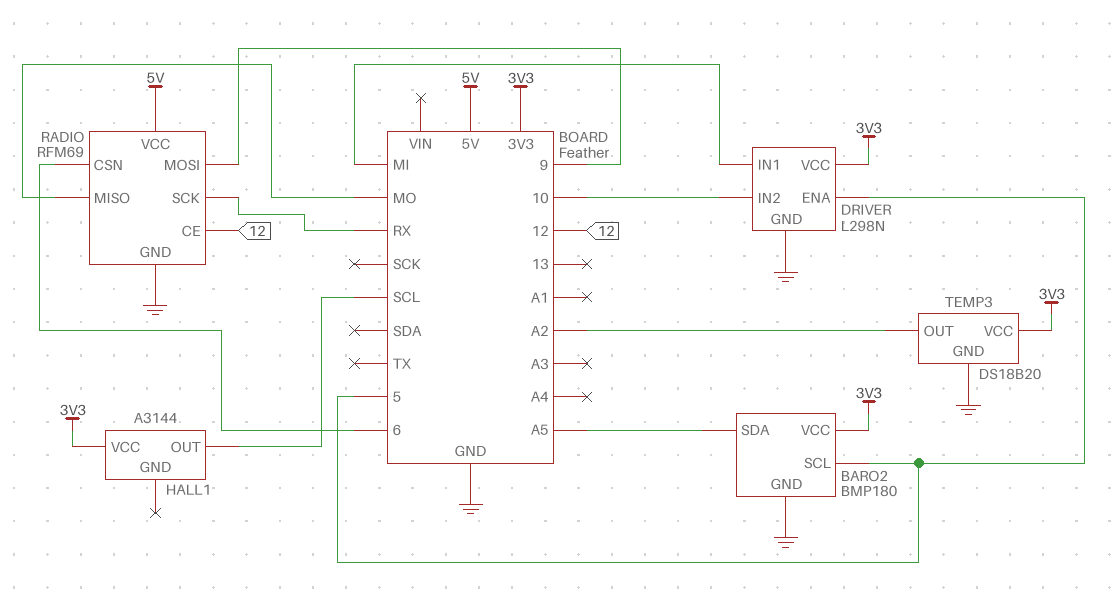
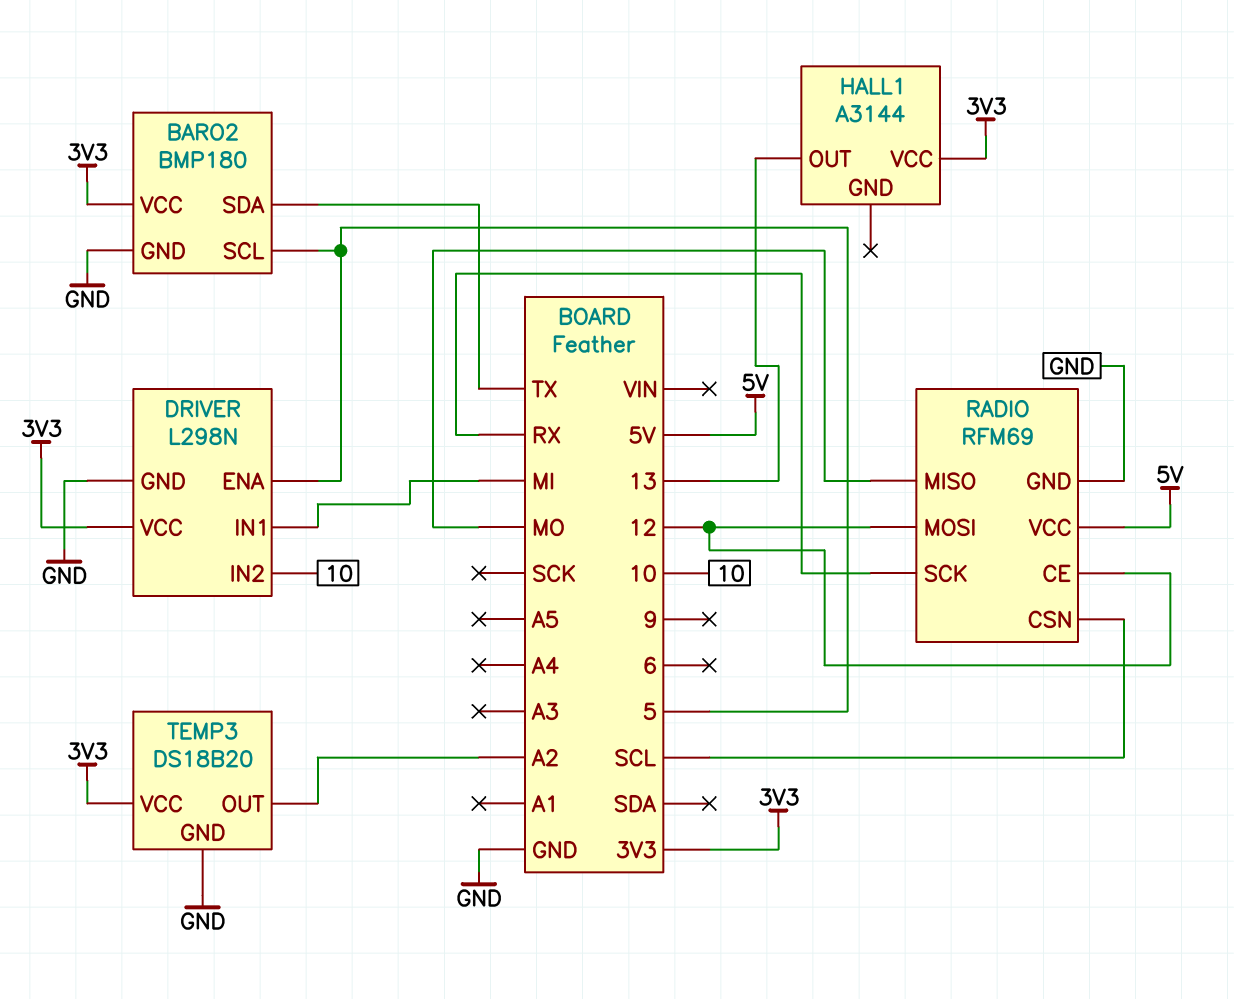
BARO2 pin SDA: A5 -> TX
HALL1 pin OUT: SCL -> 13
RADIO pin CSN: 6 -> SCL
RADIO pin MOSI: 9 -> 12

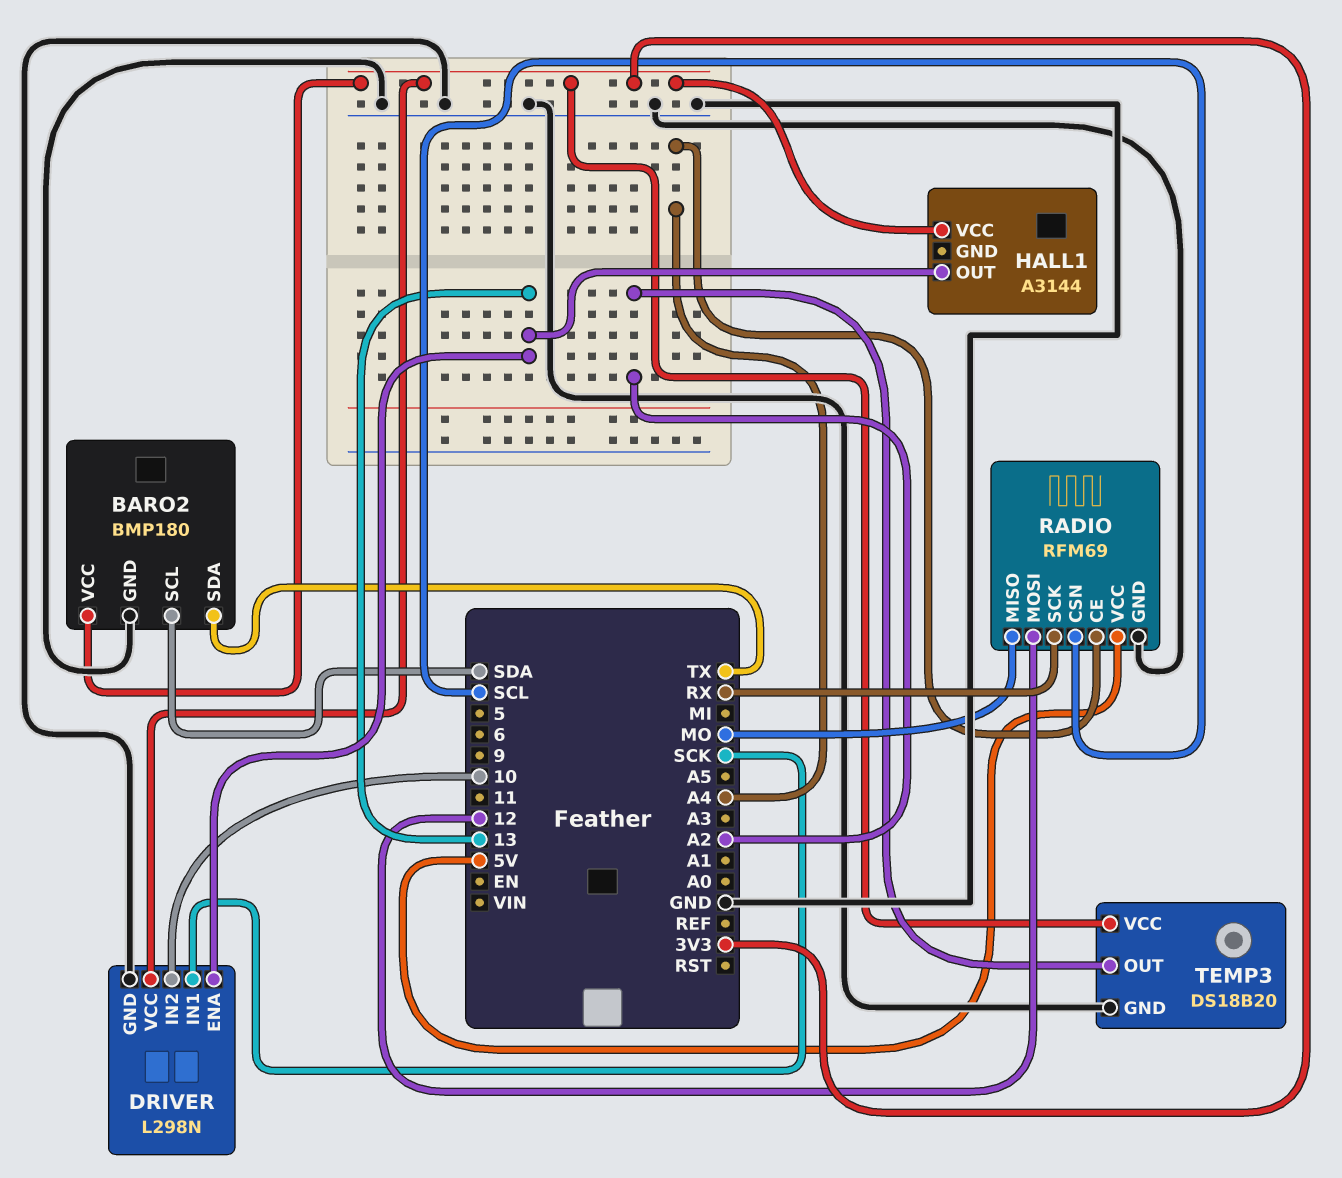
BARO2 pin SCL: 5 -> SDA
DRIVER pin ENA: 5 -> 13
DRIVER pin IN1: MI -> SCK
RADIO pin CE: 12 -> A4

